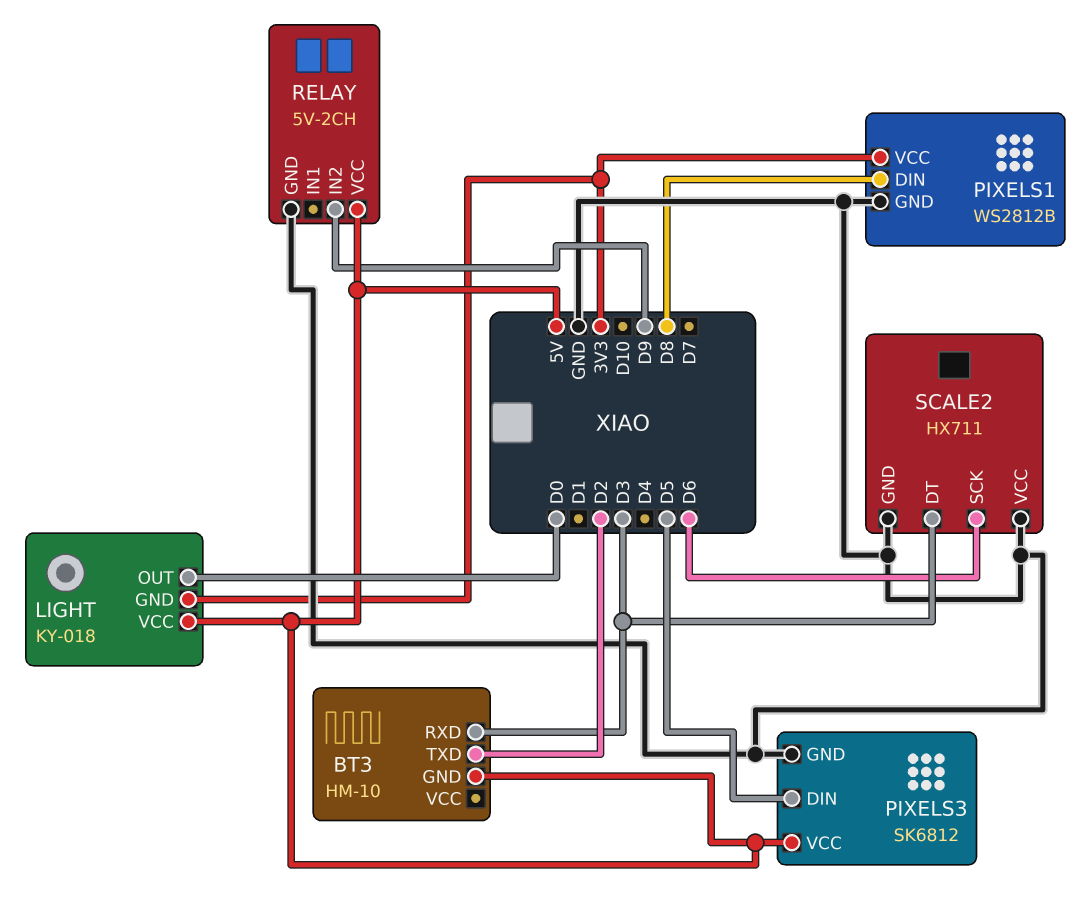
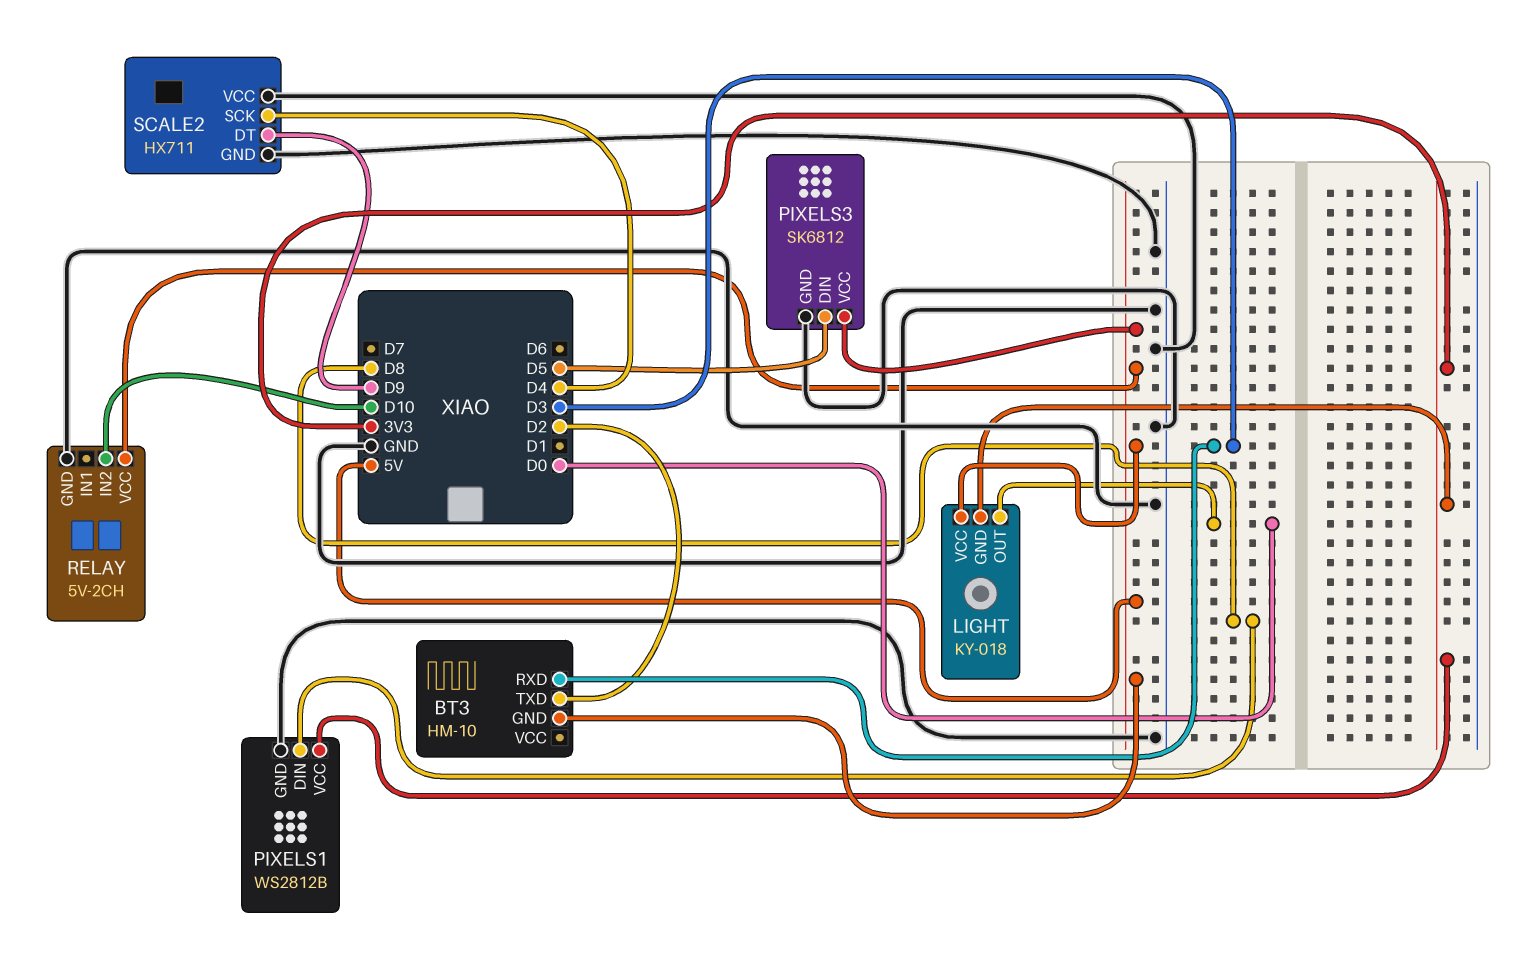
RELAY pin IN2: D9 -> D10
SCALE2 pin DT: D3 -> D9
SCALE2 pin SCK: D6 -> D4

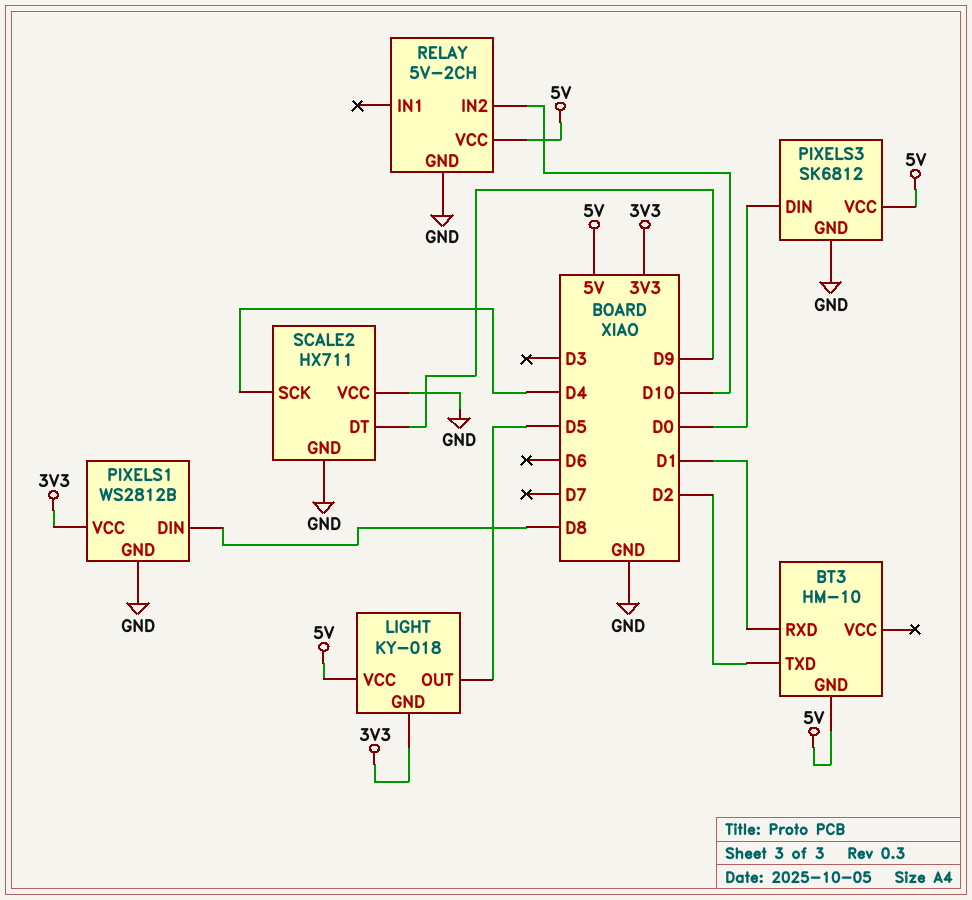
BT3 pin RXD: D3 -> D1
LIGHT pin OUT: D0 -> D5
PIXELS3 pin DIN: D5 -> D0

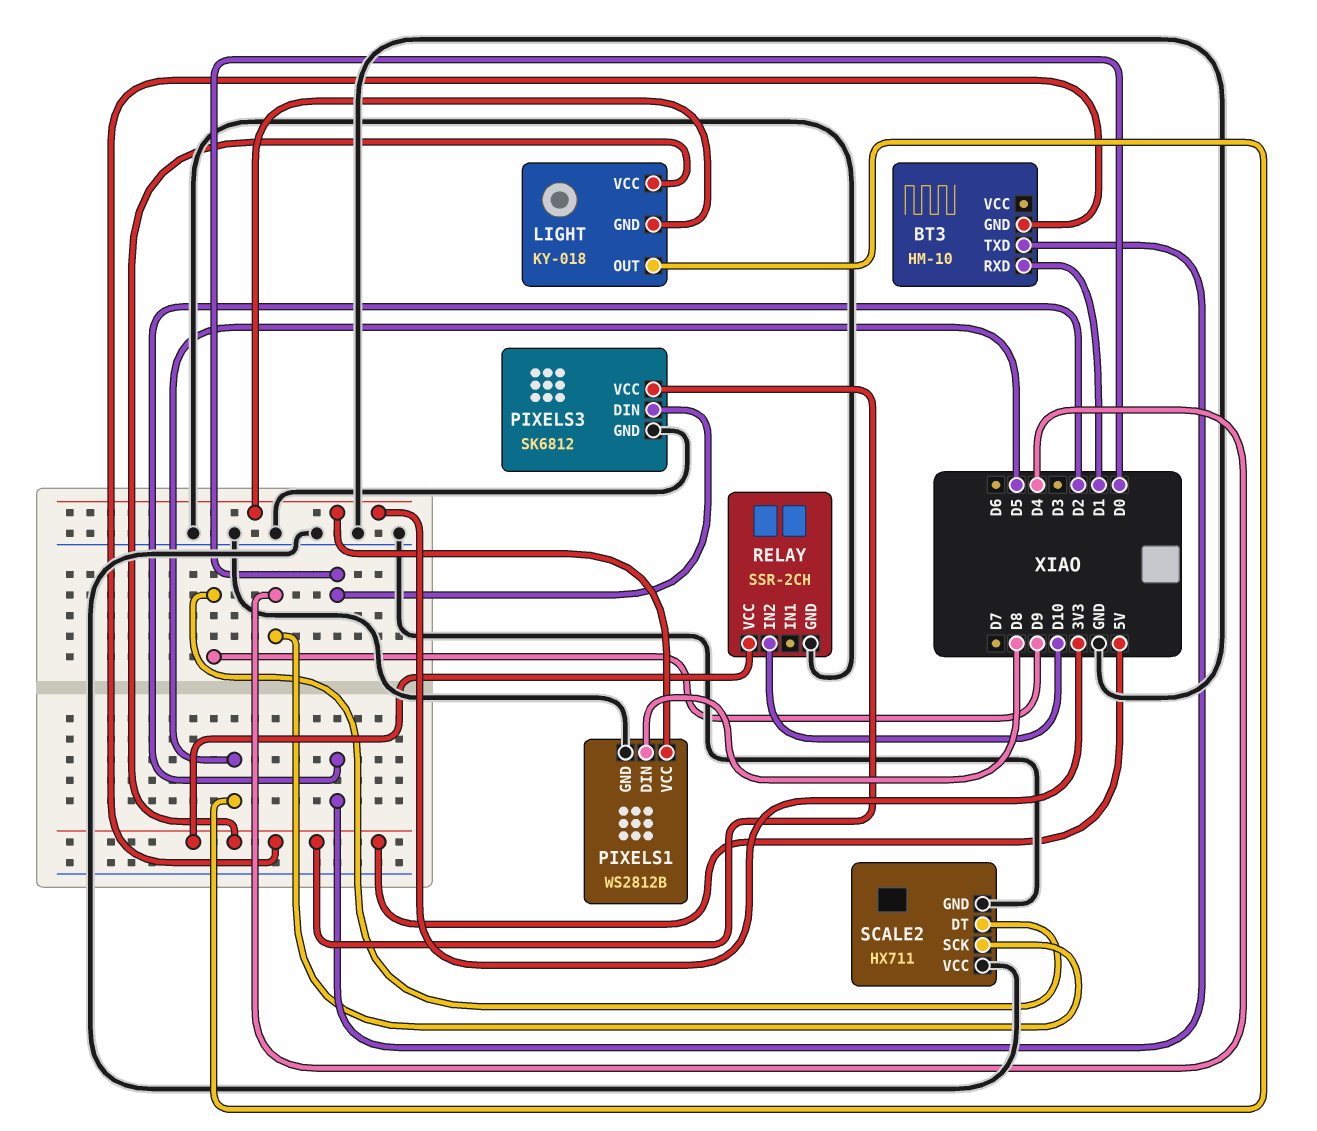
RELAY: 5V-2CH -> SSR-2CH

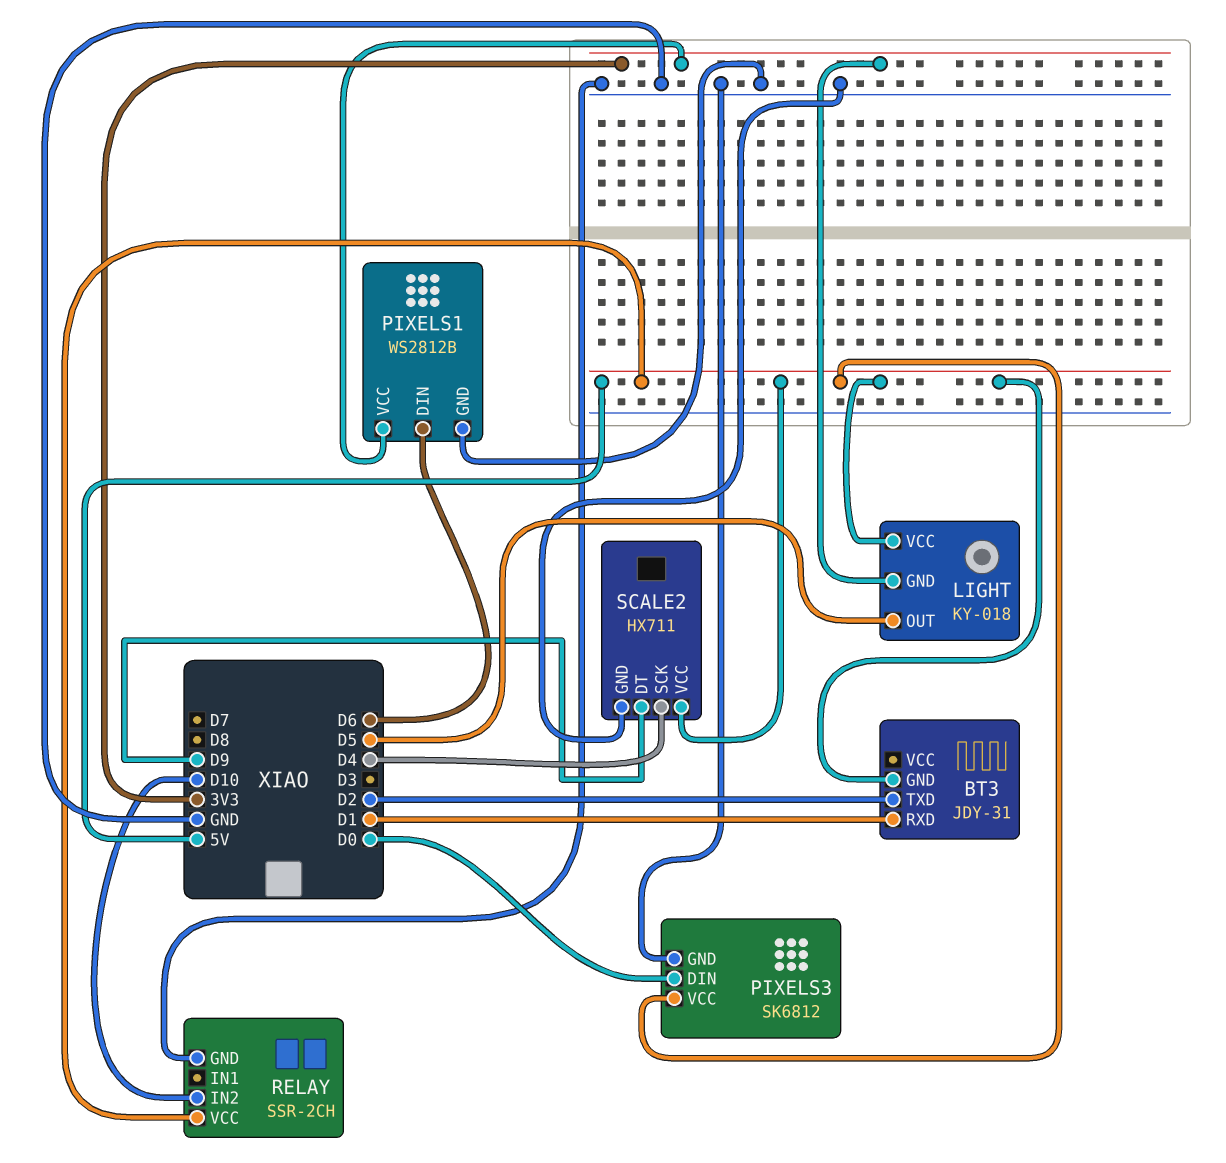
BT3: HM-10 -> JDY-31
PIXELS1 pin DIN: D8 -> D6
SCALE2 pin VCC: GND -> 5V

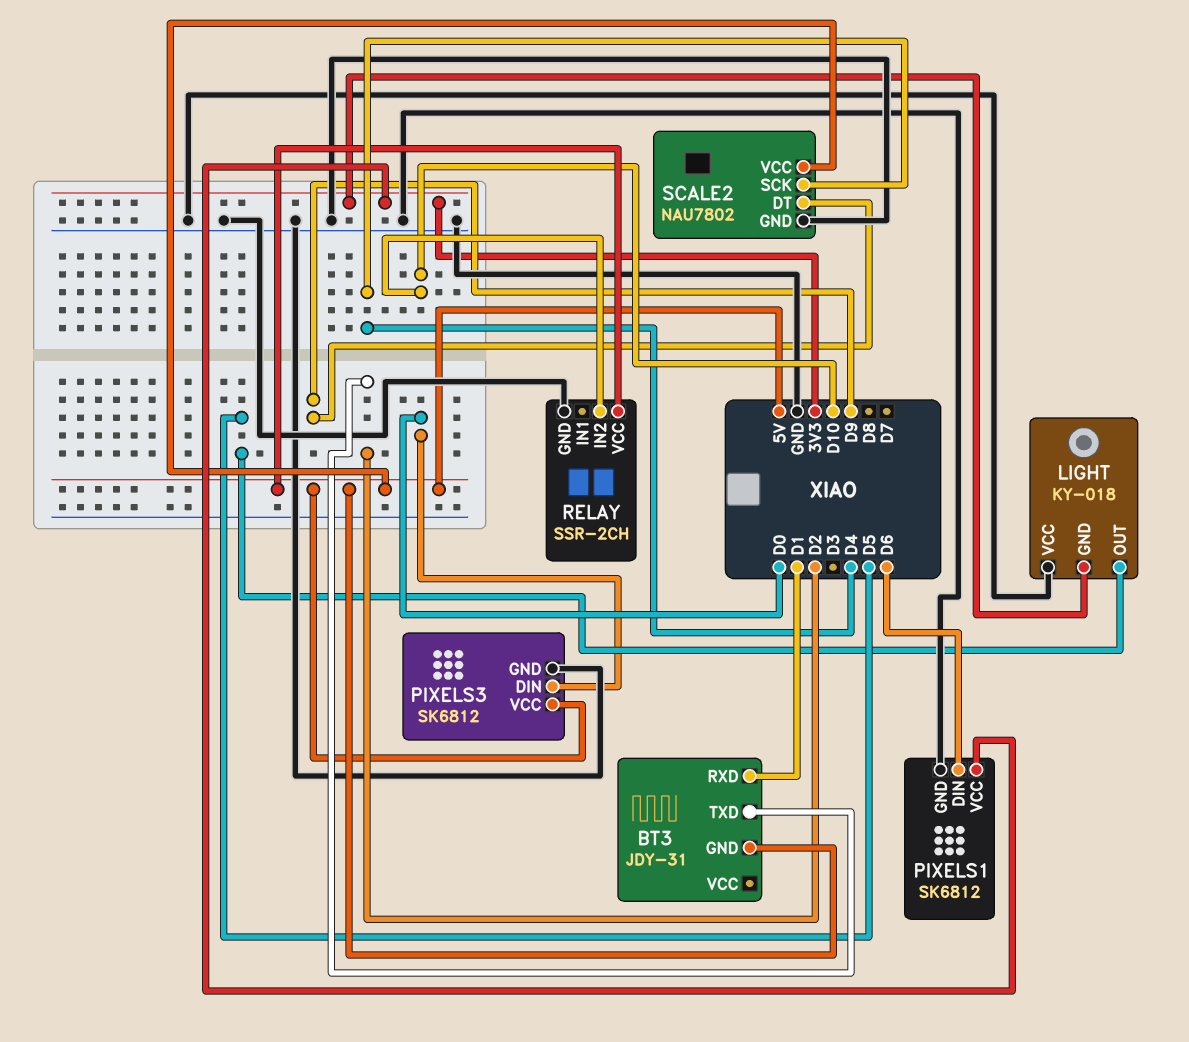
LIGHT pin VCC: 5V -> GND
PIXELS1: WS2812B -> SK6812
SCALE2: HX711 -> NAU7802

